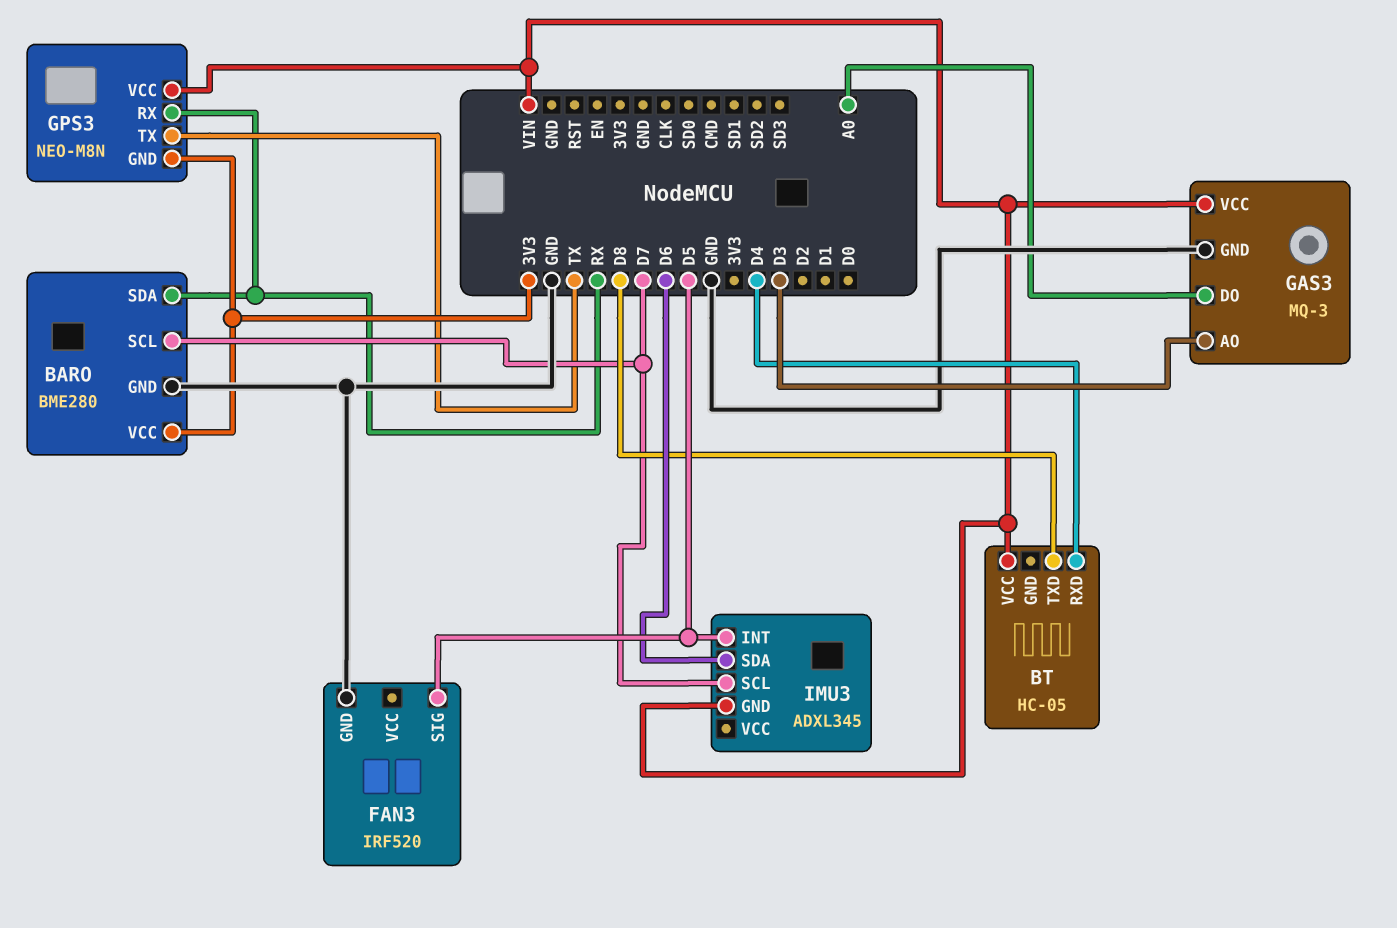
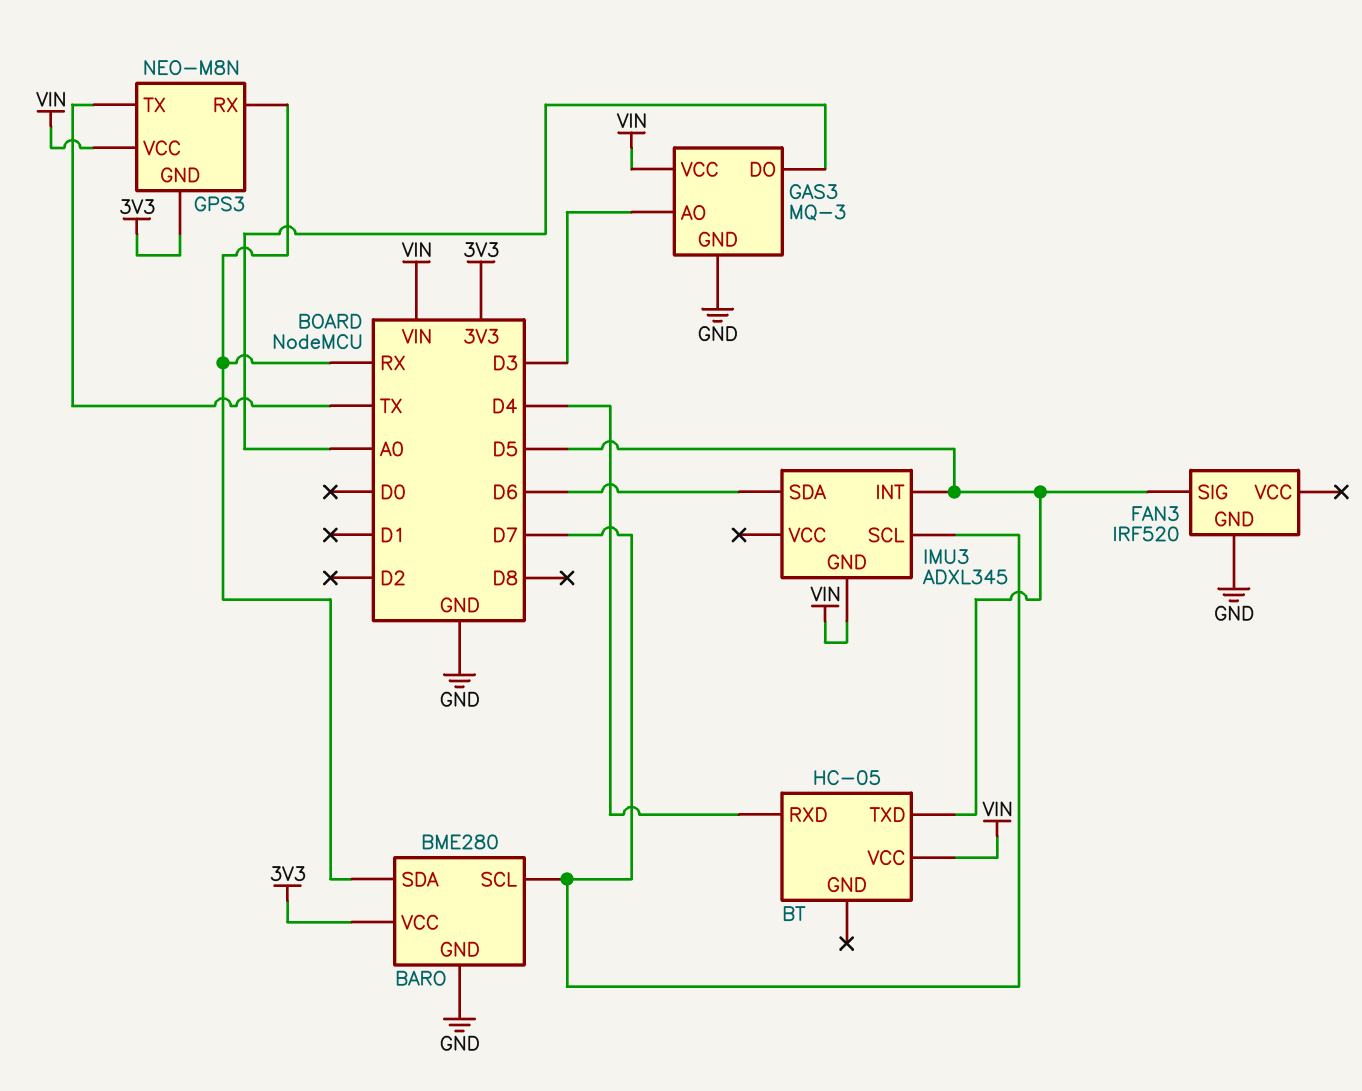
BT pin TXD: D8 -> D5

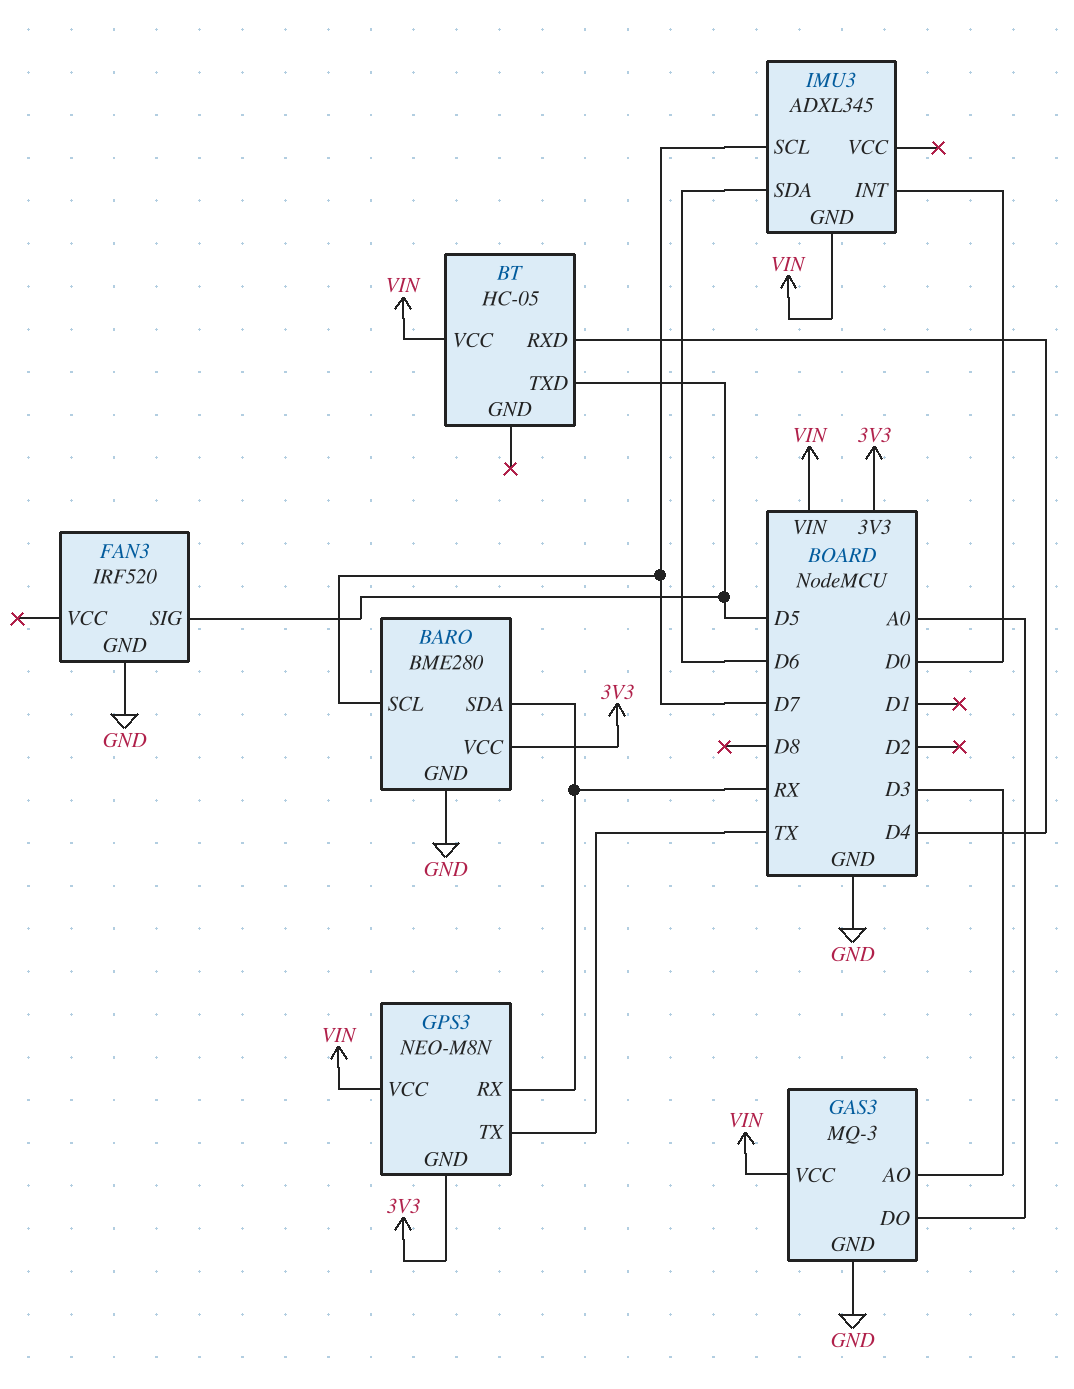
IMU3 pin INT: D5 -> D0

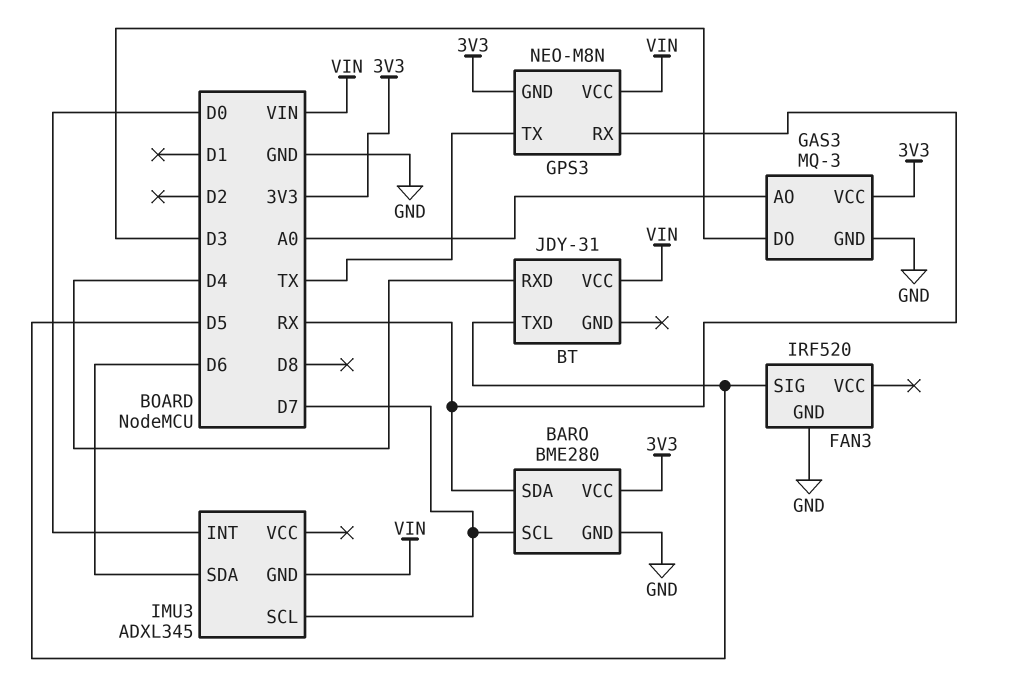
BT: HC-05 -> JDY-31
GAS3 pin AO: D3 -> A0
GAS3 pin DO: A0 -> D3
GAS3 pin VCC: VIN -> 3V3

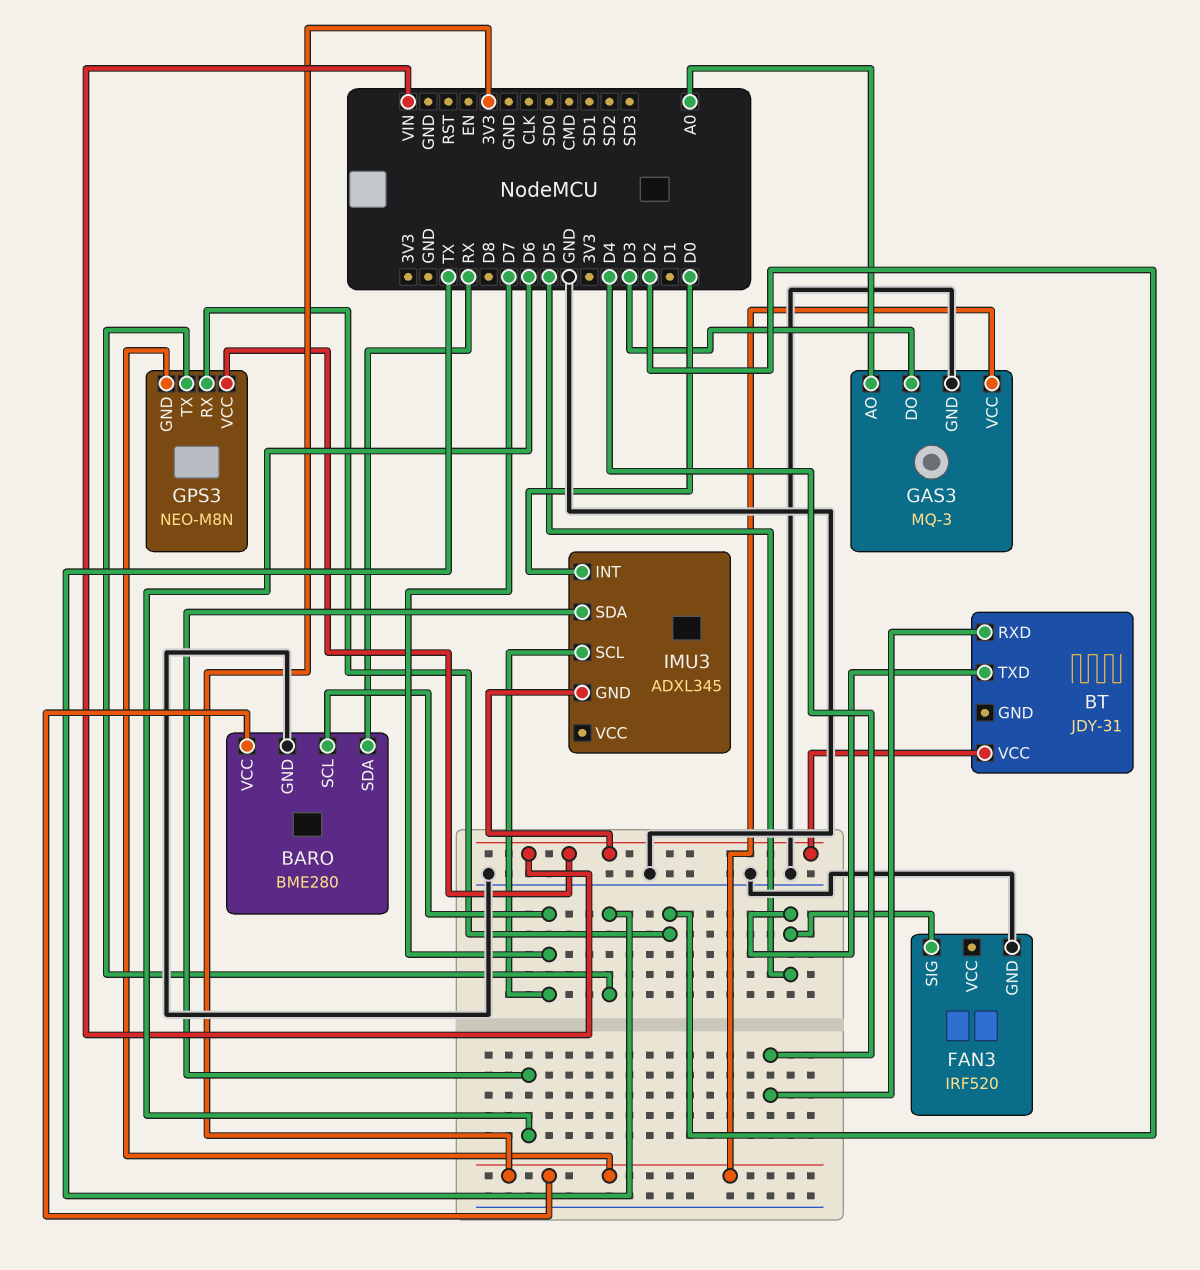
GPS3 pin RX: RX -> D2

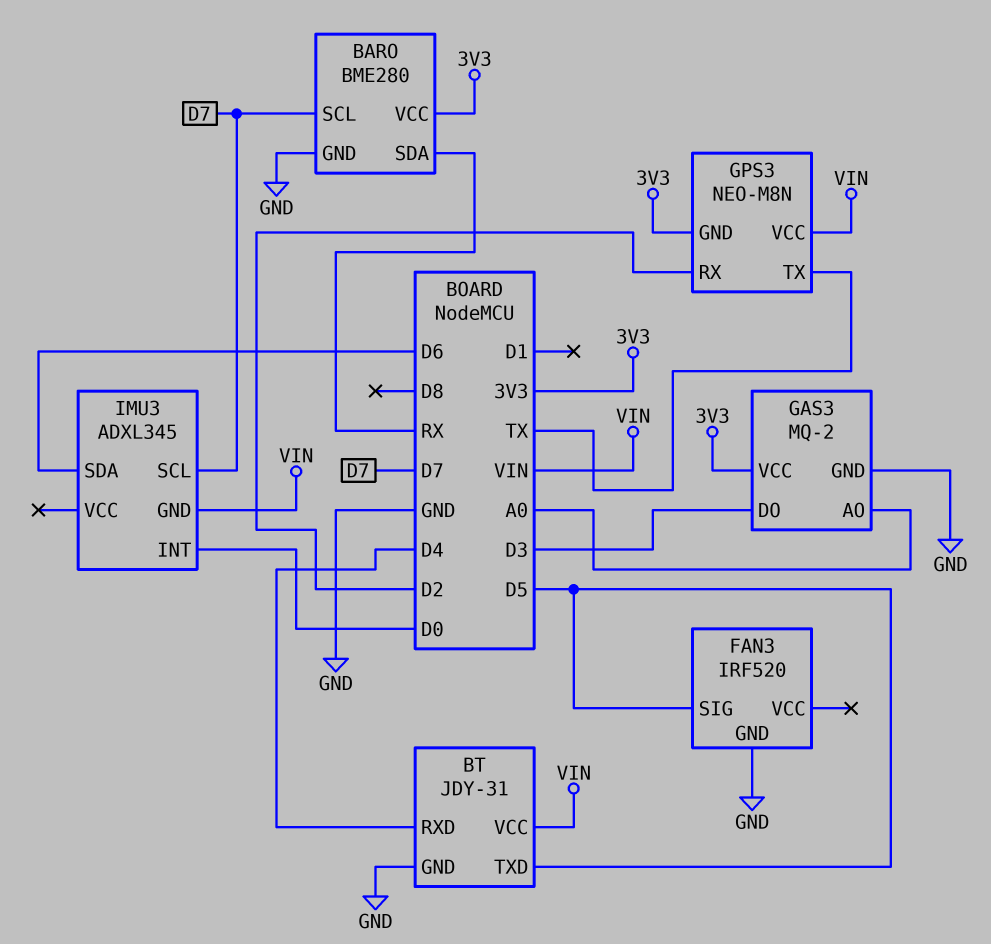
BT pin GND: none -> GND
GAS3: MQ-3 -> MQ-2

